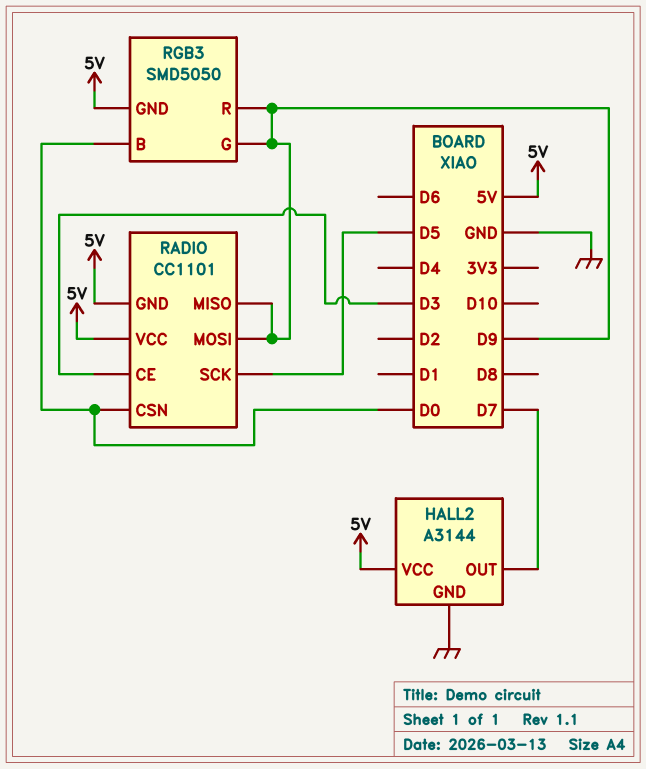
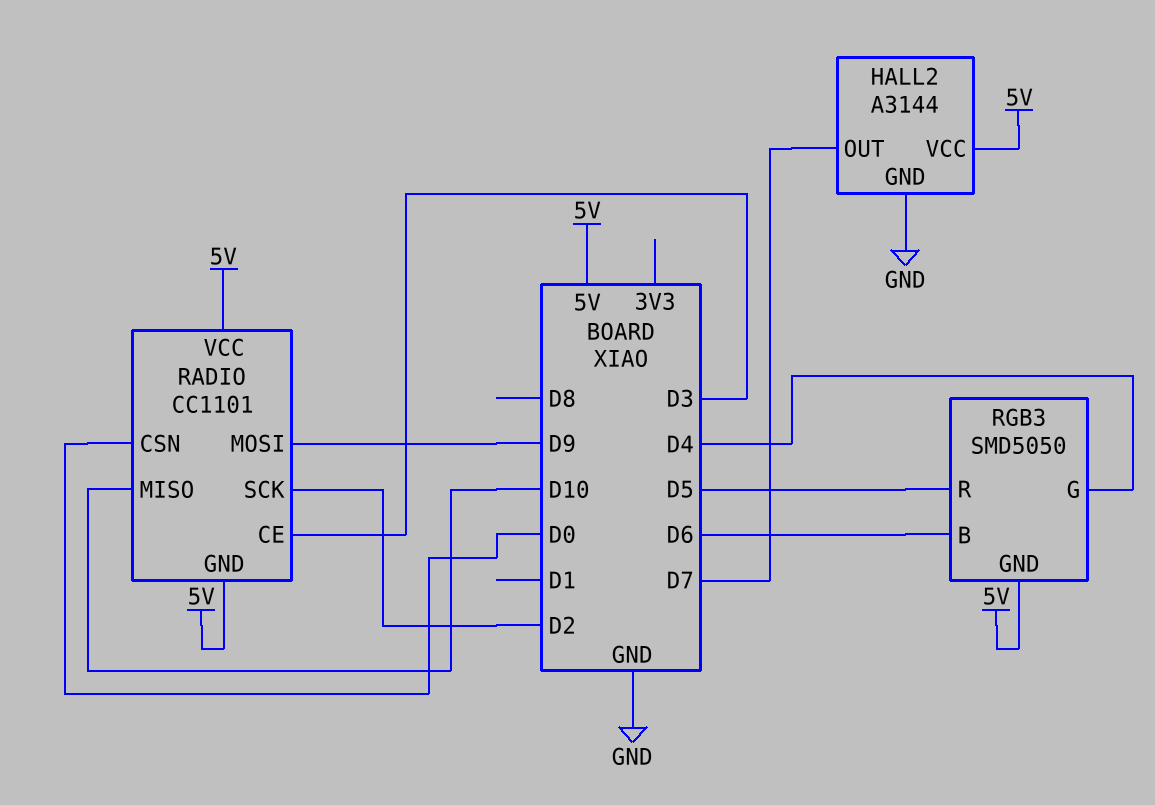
RADIO pin MISO: D9 -> D10
RADIO pin SCK: D5 -> D2
RGB3 pin B: D0 -> D6
RGB3 pin G: D9 -> D4
RGB3 pin R: D9 -> D5

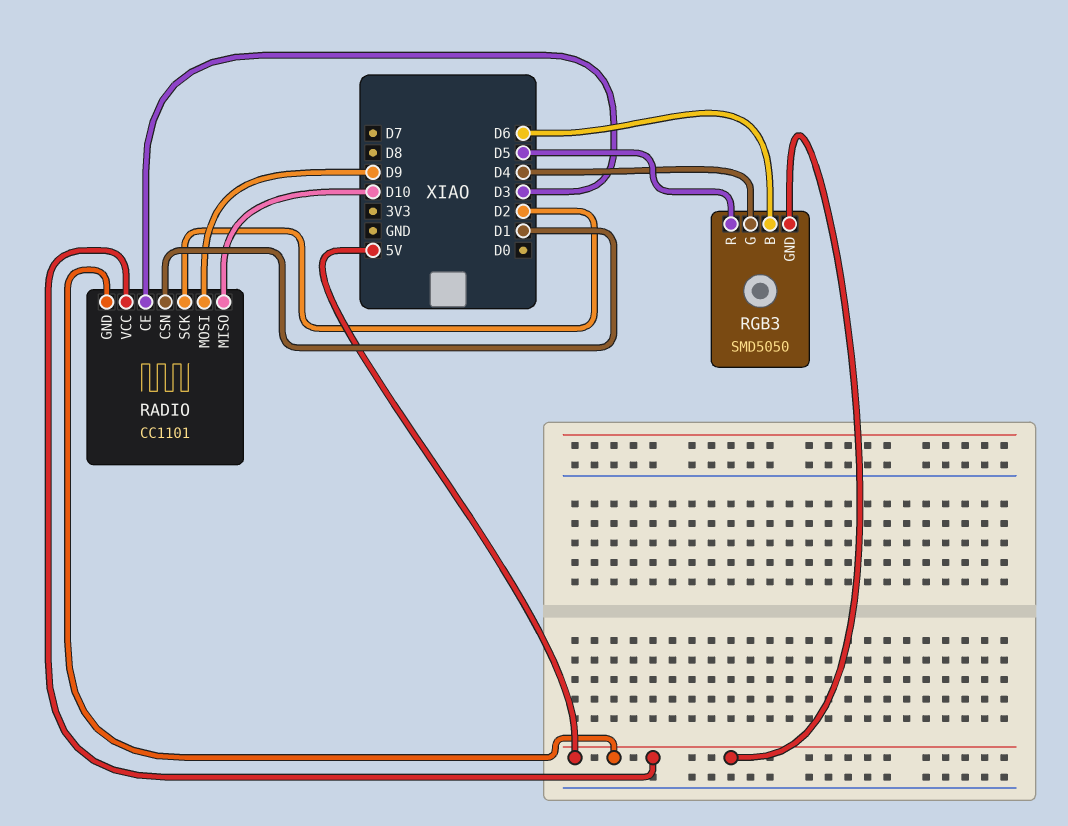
HALL2: A3144 -> none
HALL2 pin GND: GND -> none
HALL2 pin OUT: D7 -> none
HALL2 pin VCC: 5V -> none
RADIO pin CSN: D0 -> D1

